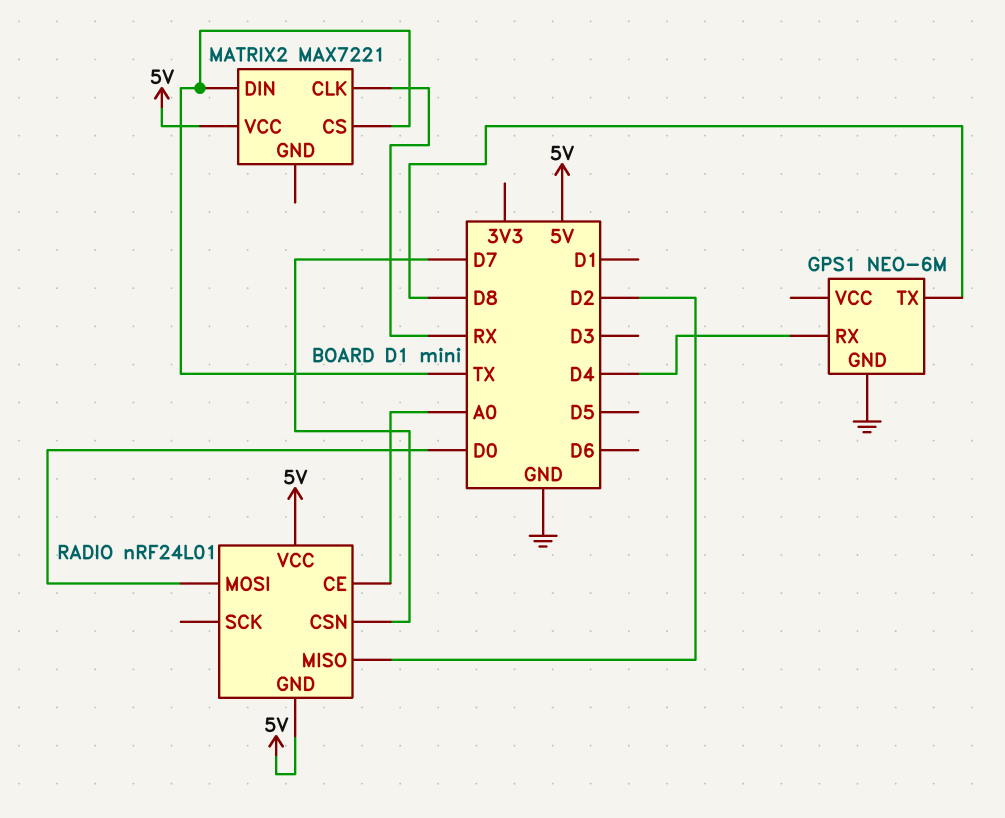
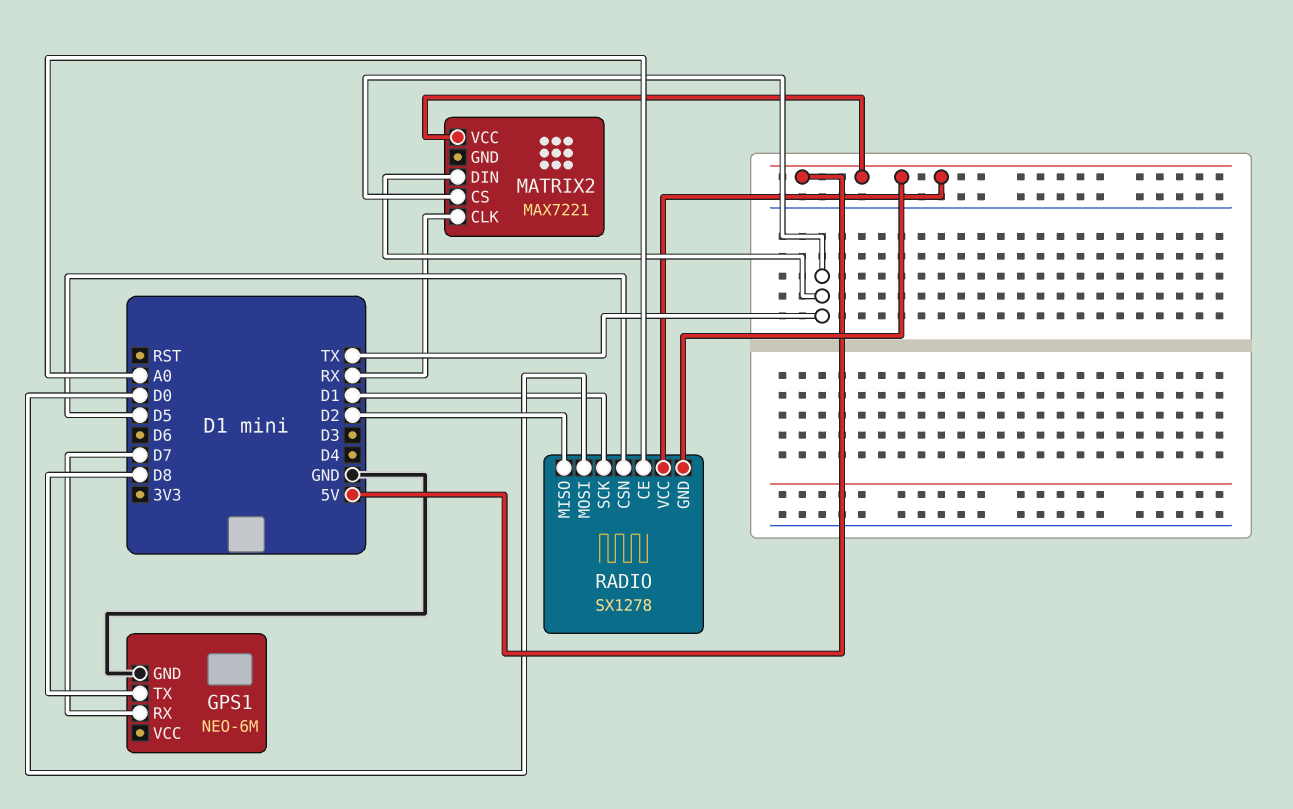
GPS1 pin RX: D4 -> D7
RADIO: nRF24L01 -> SX1278
RADIO pin CSN: D7 -> D5
RADIO pin SCK: none -> D1

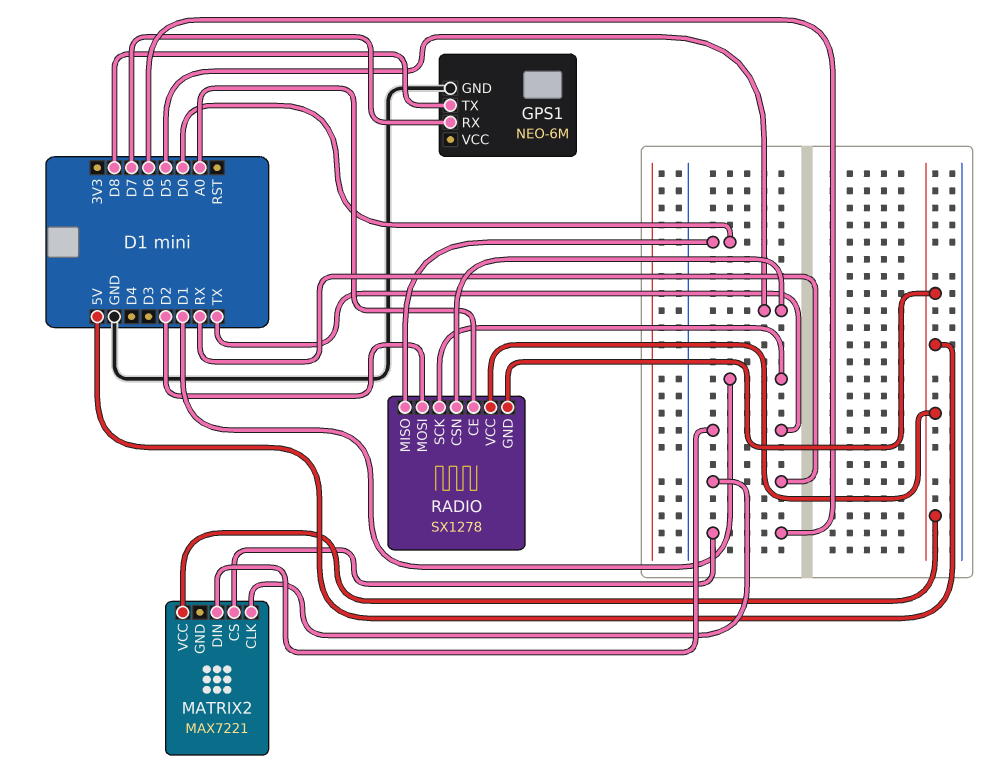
MATRIX2 pin CS: TX -> D6
RADIO pin MISO: D2 -> D0
RADIO pin MOSI: D0 -> D2

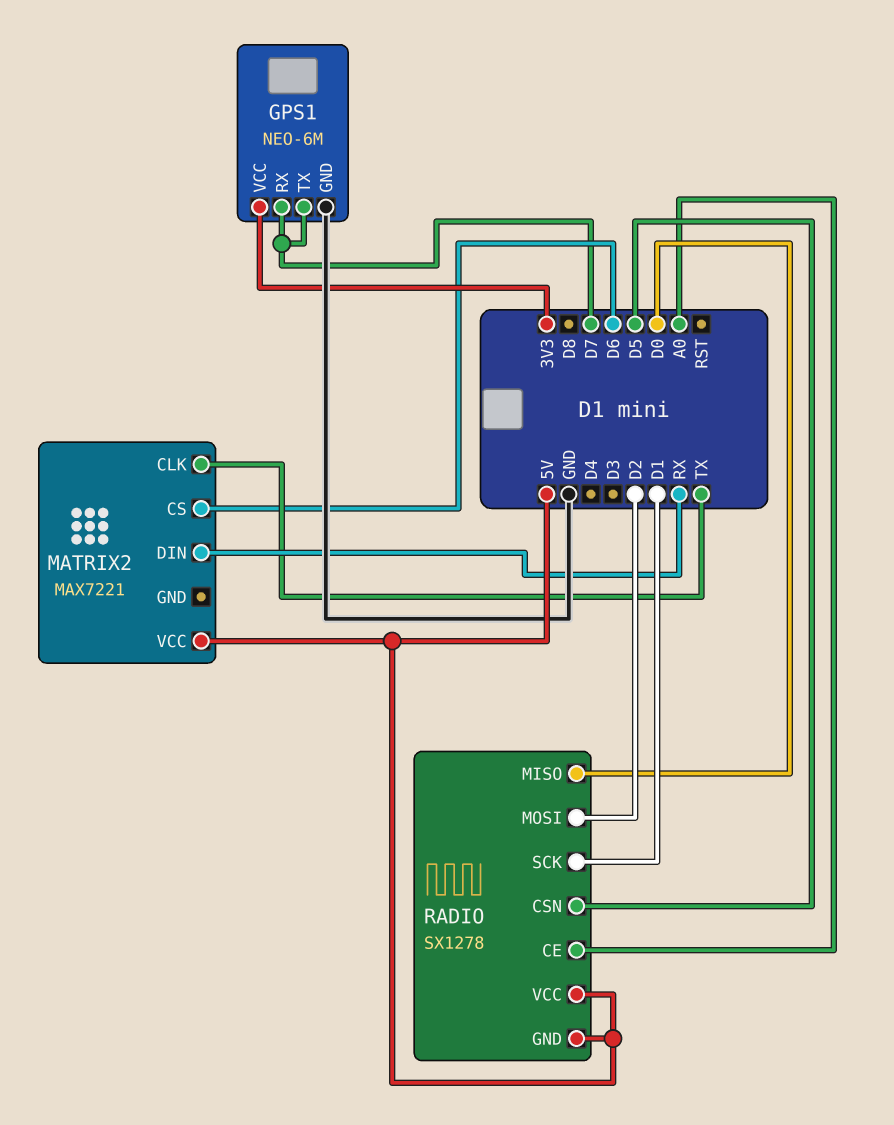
GPS1 pin TX: D8 -> D7
GPS1 pin VCC: none -> 3V3
MATRIX2 pin CLK: RX -> TX
MATRIX2 pin DIN: TX -> RX

